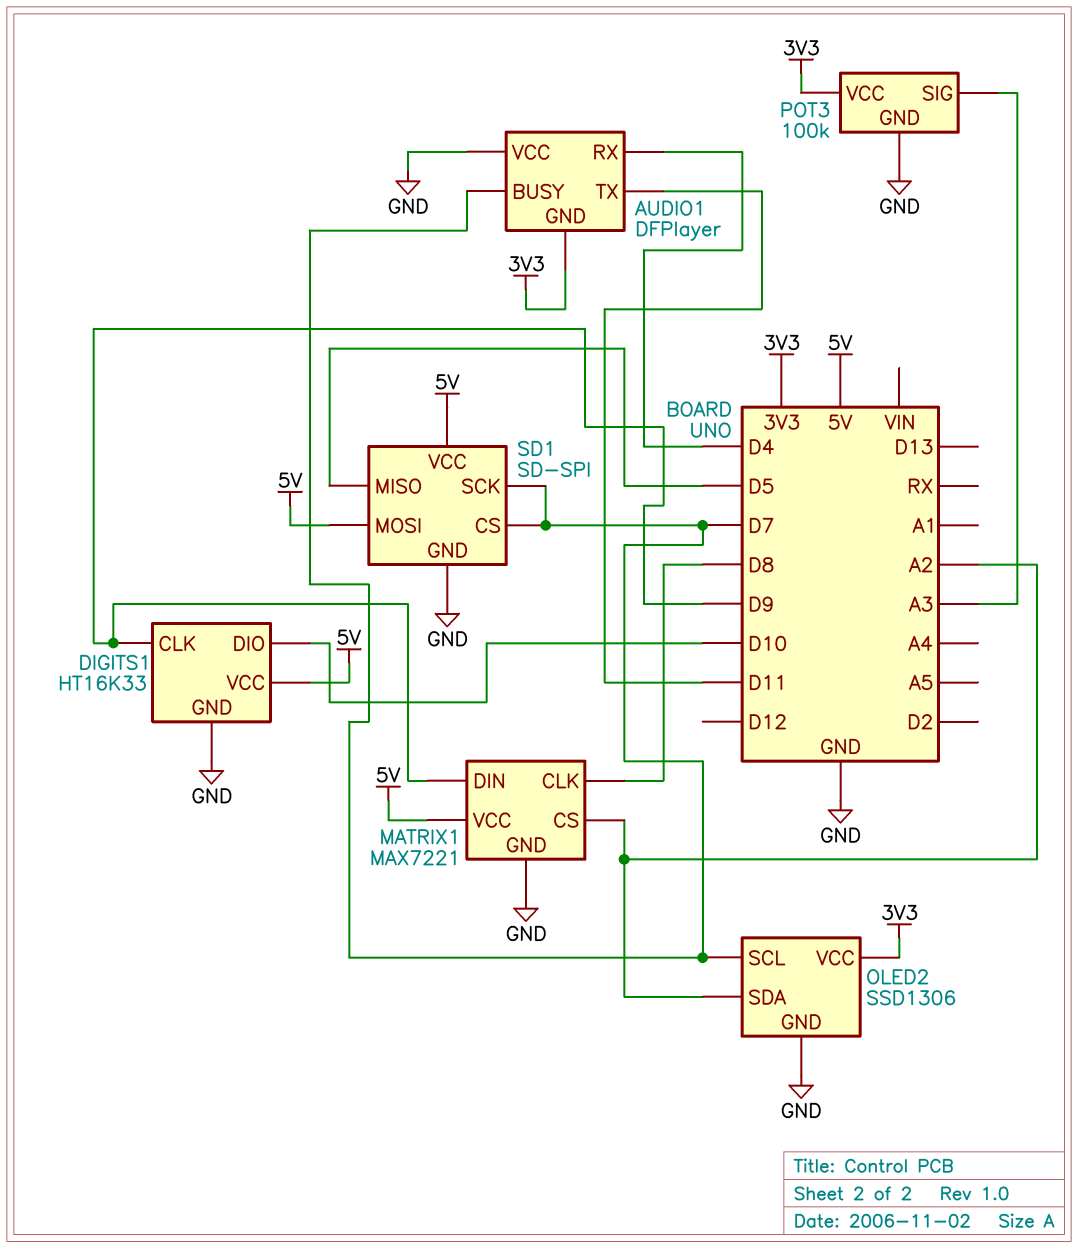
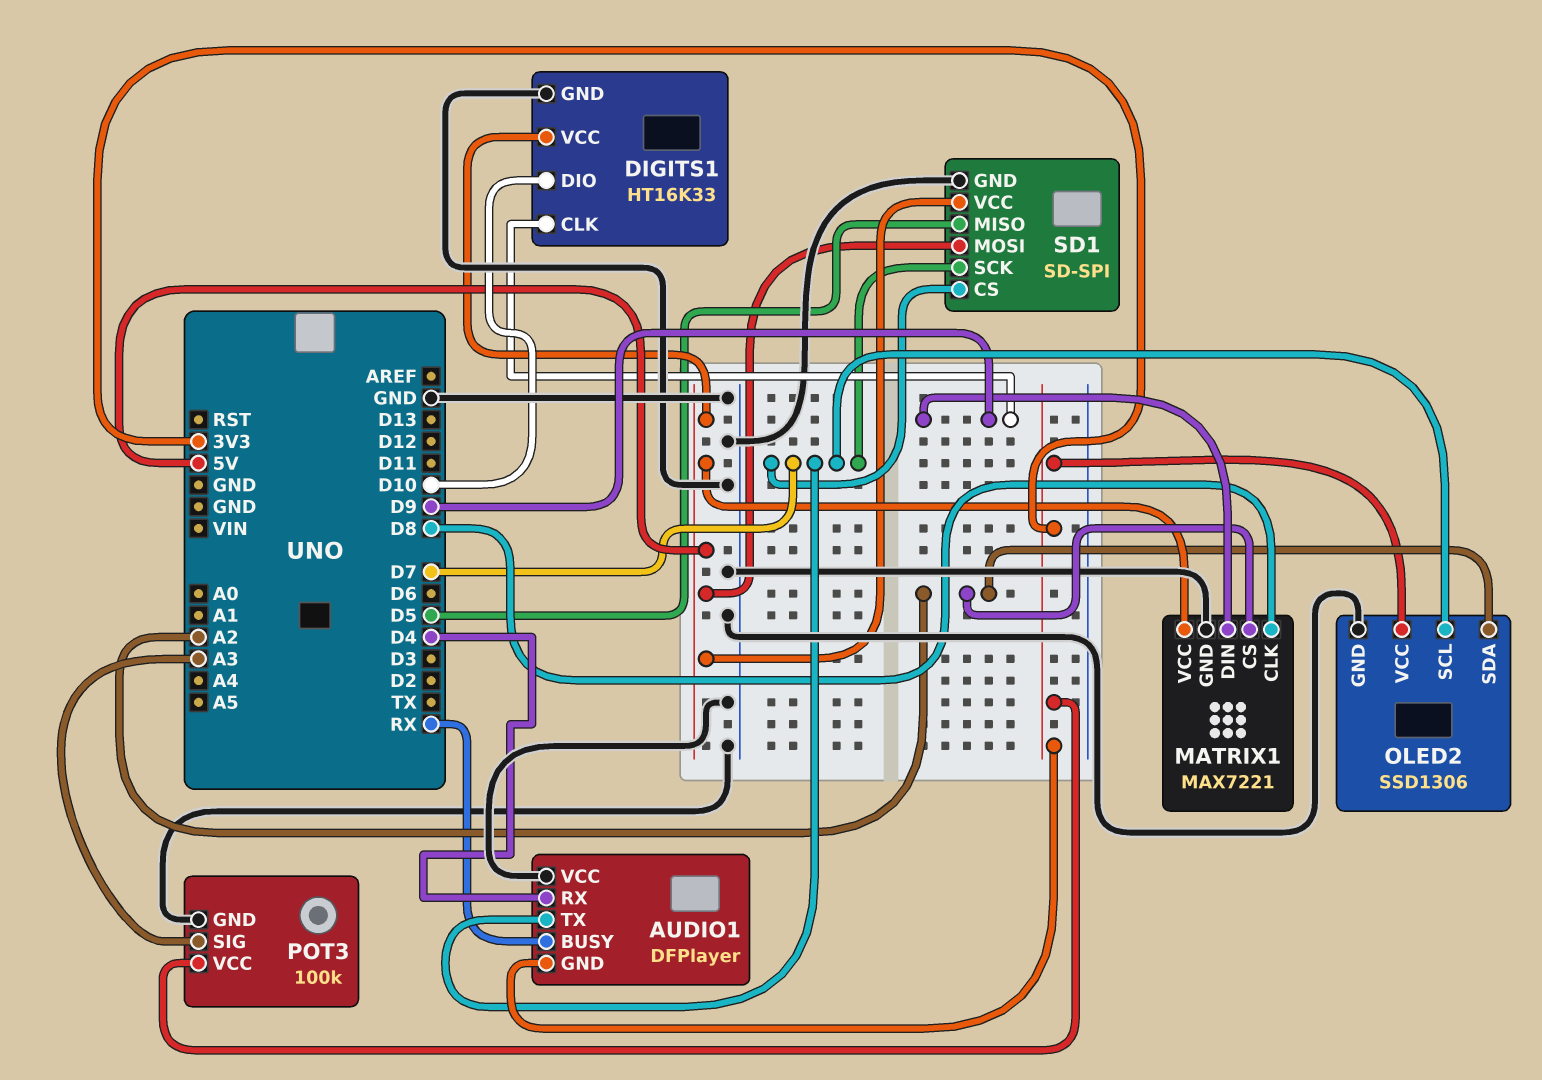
AUDIO1 pin BUSY: D7 -> RX
AUDIO1 pin TX: D11 -> D7

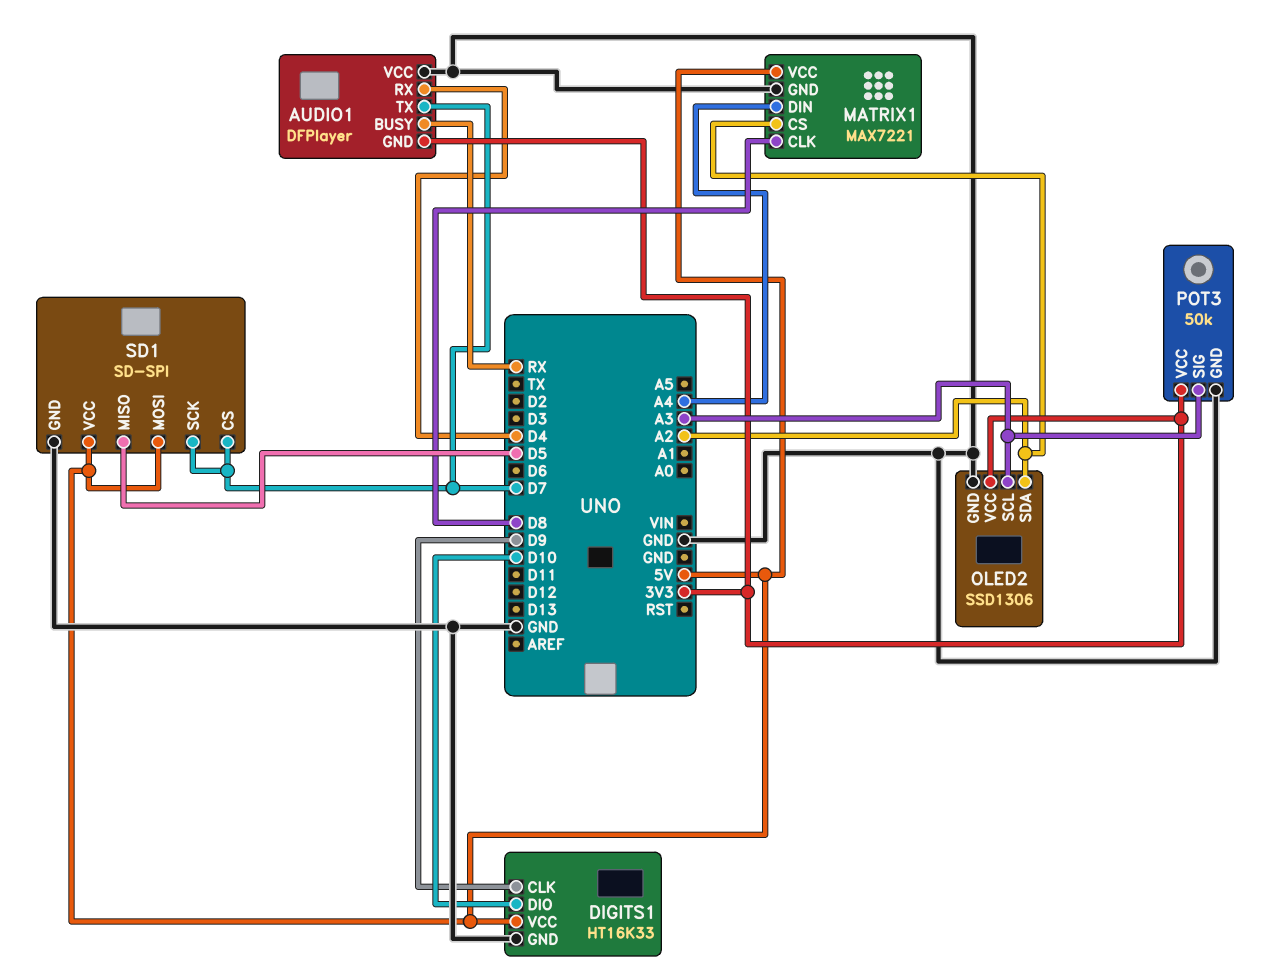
MATRIX1 pin DIN: D9 -> A4
OLED2 pin SCL: D7 -> A3
POT3: 100k -> 50k

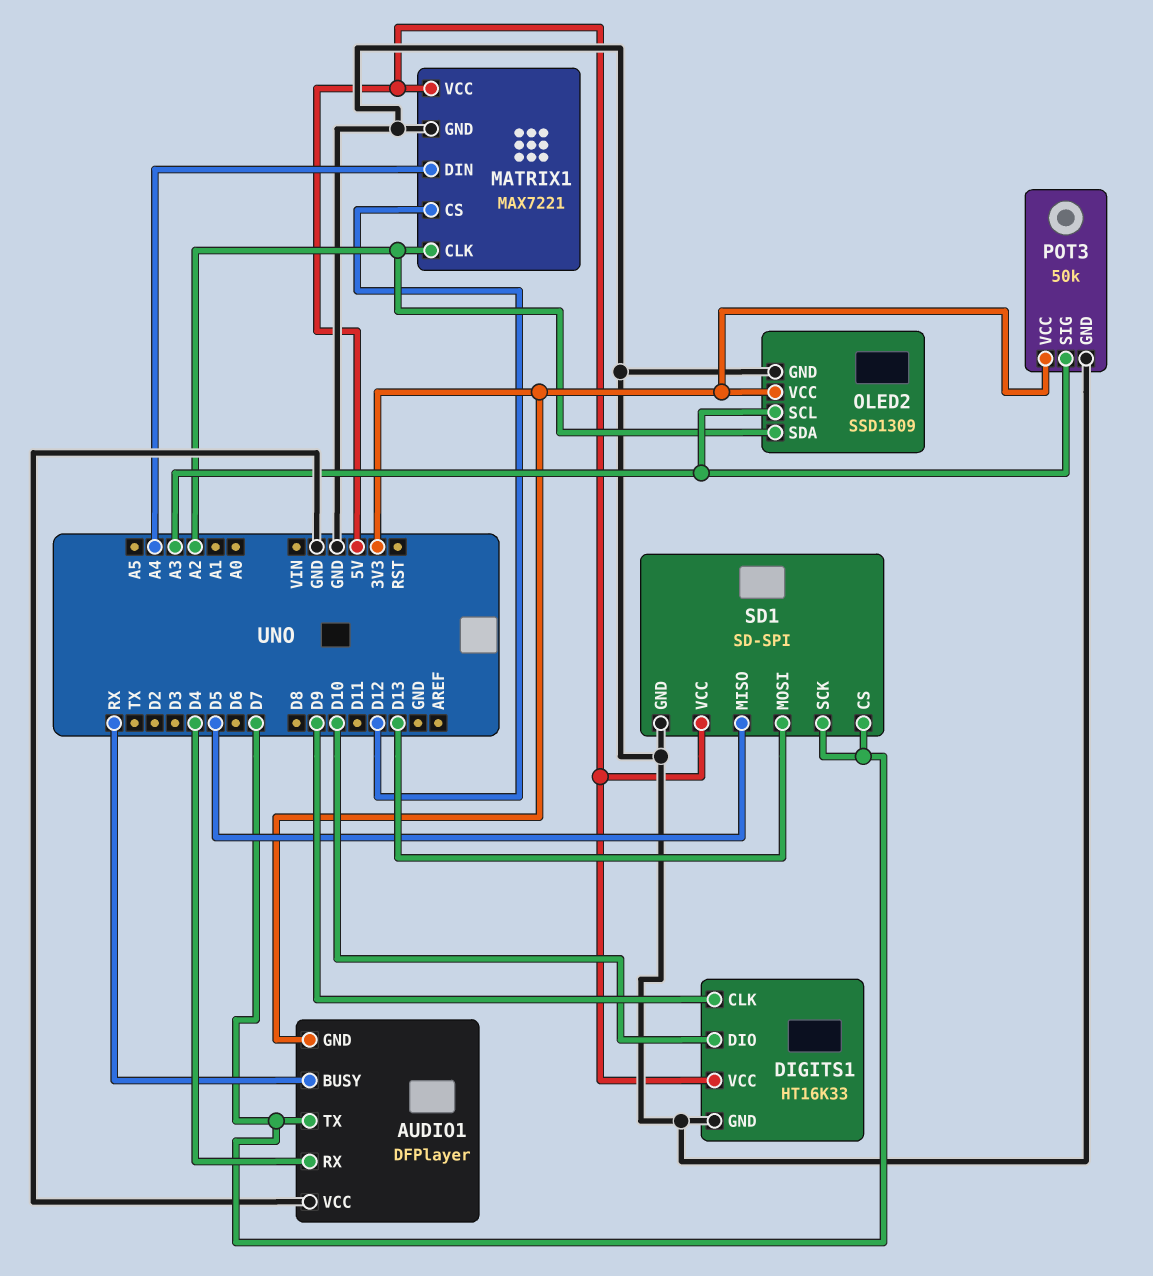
MATRIX1 pin CLK: D8 -> A2
MATRIX1 pin CS: A2 -> D12
OLED2: SSD1306 -> SSD1309
SD1 pin MOSI: 5V -> D13

